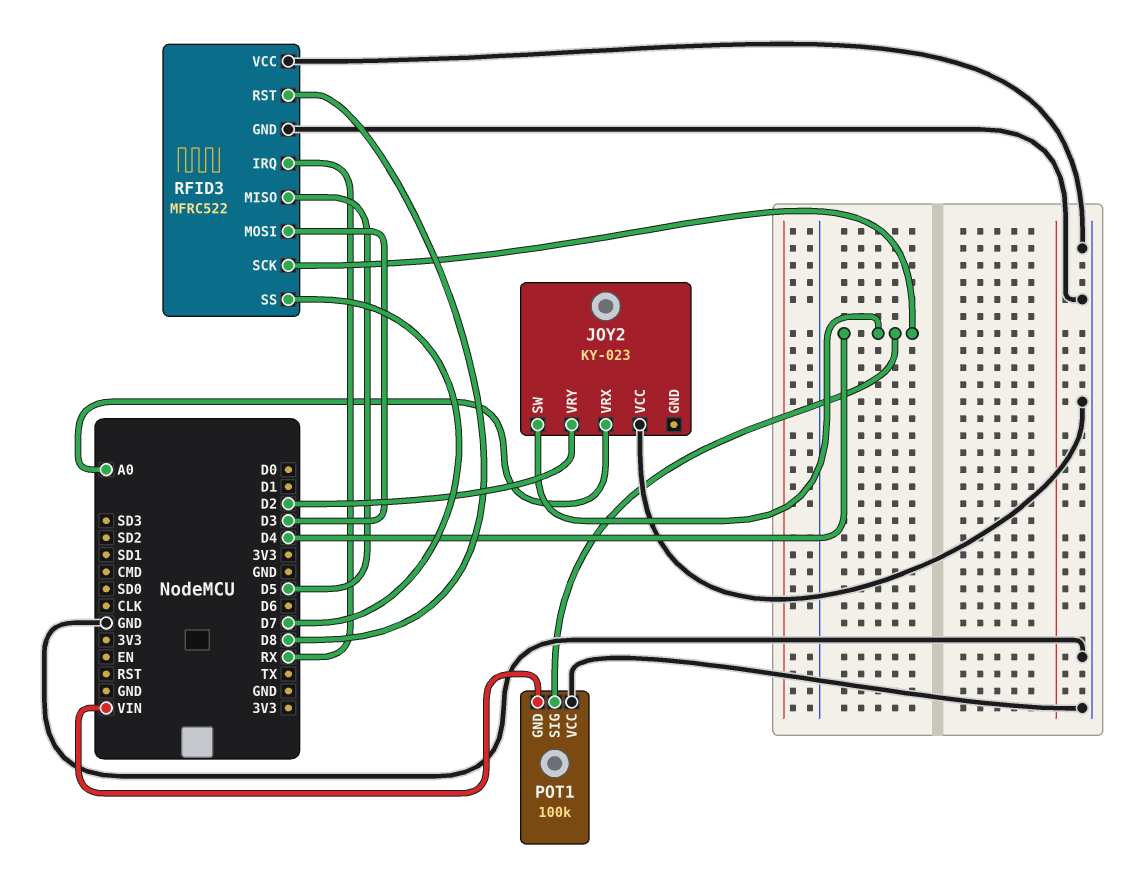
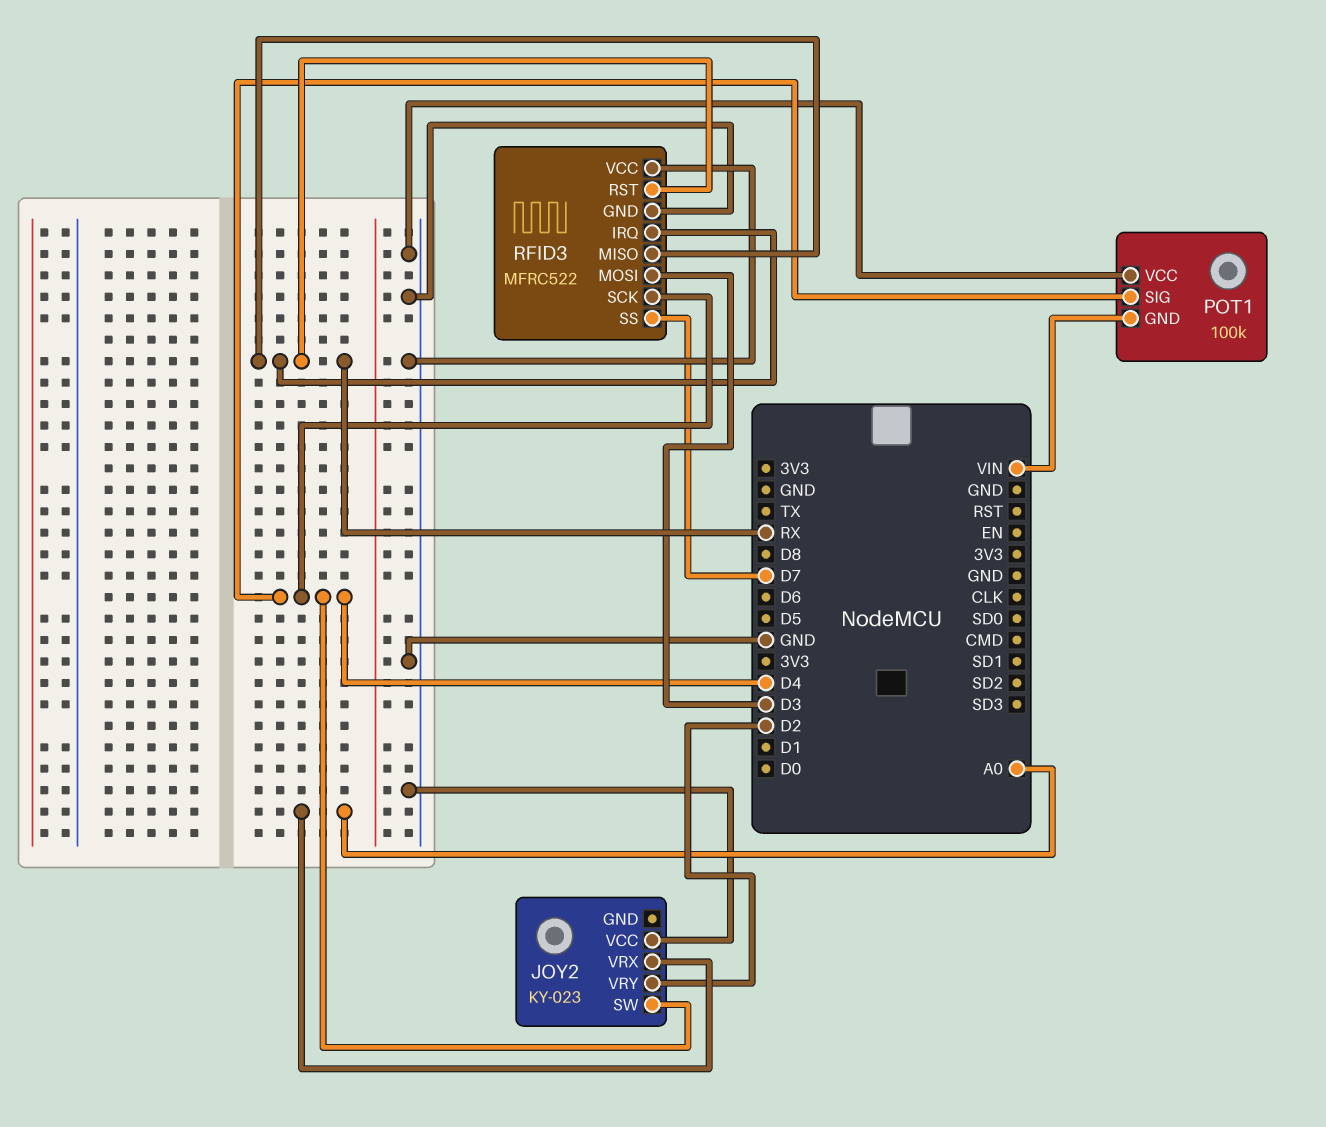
RFID3 pin MISO: D5 -> RX
RFID3 pin RST: D8 -> RX

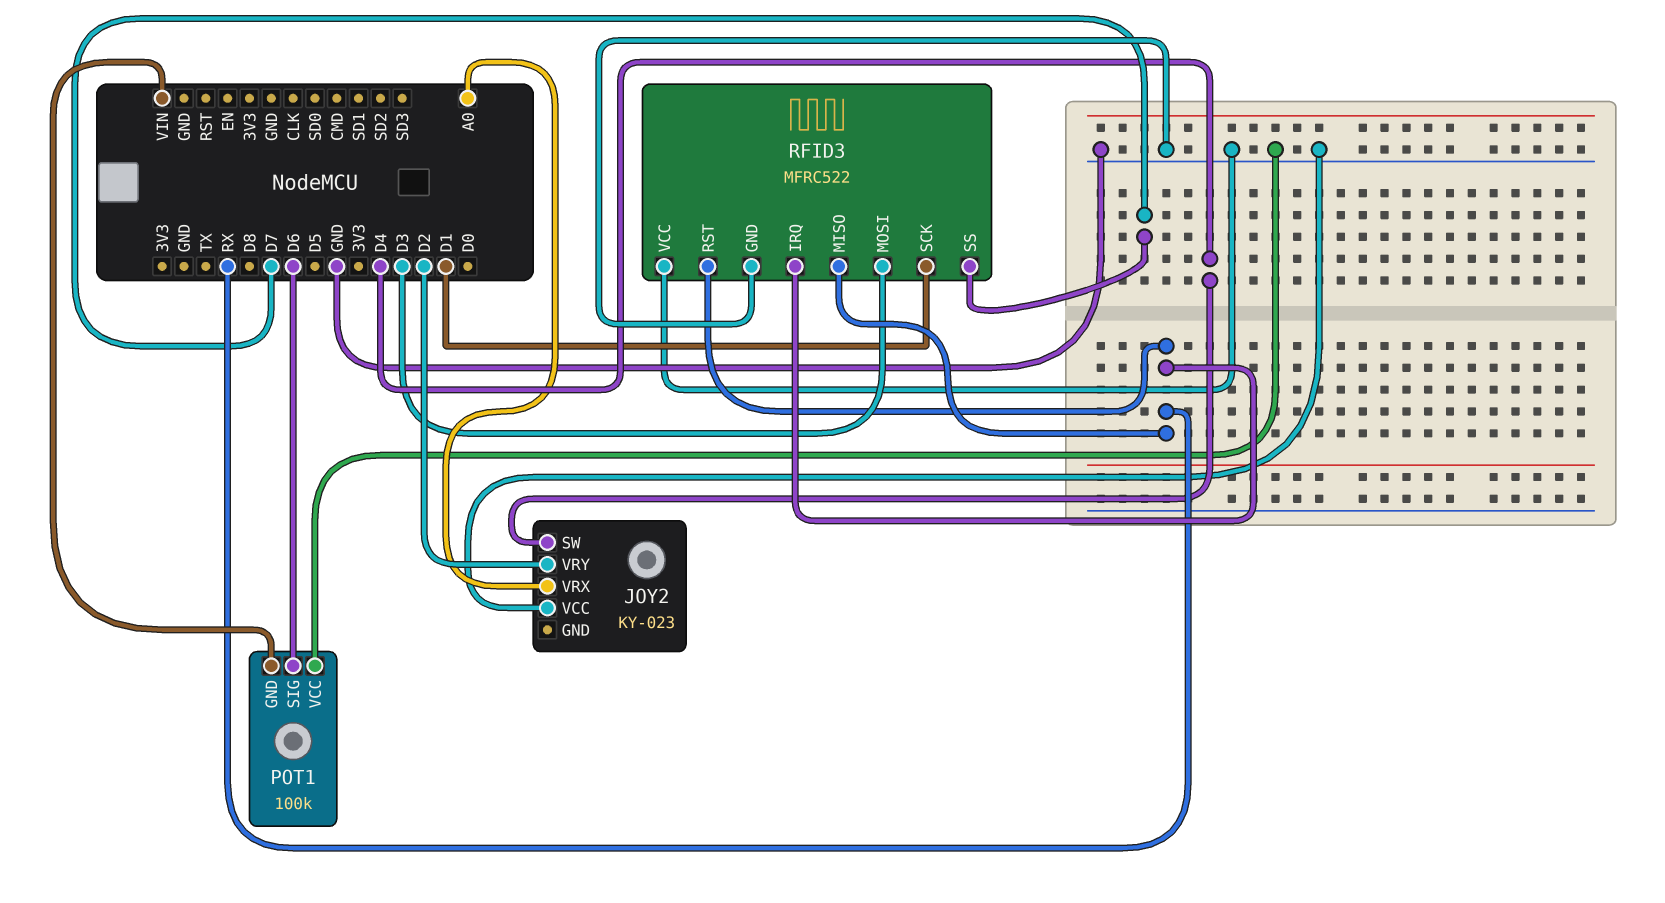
POT1 pin SIG: D4 -> D6
RFID3 pin SCK: D4 -> D1

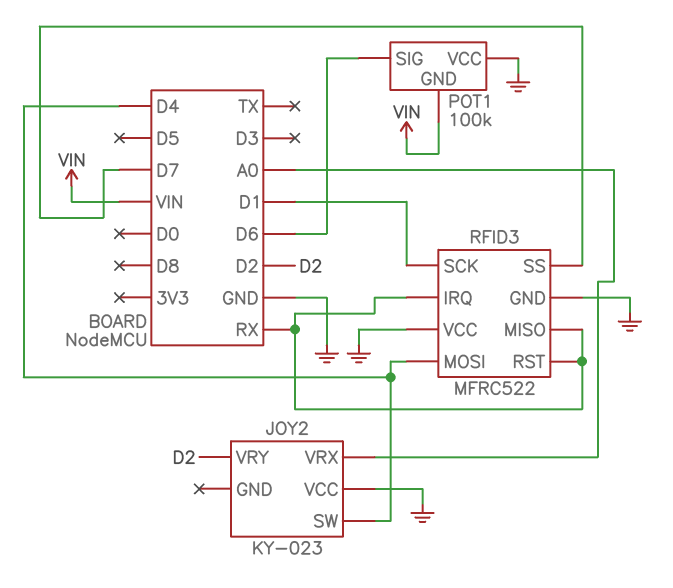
RFID3 pin MOSI: D3 -> D4

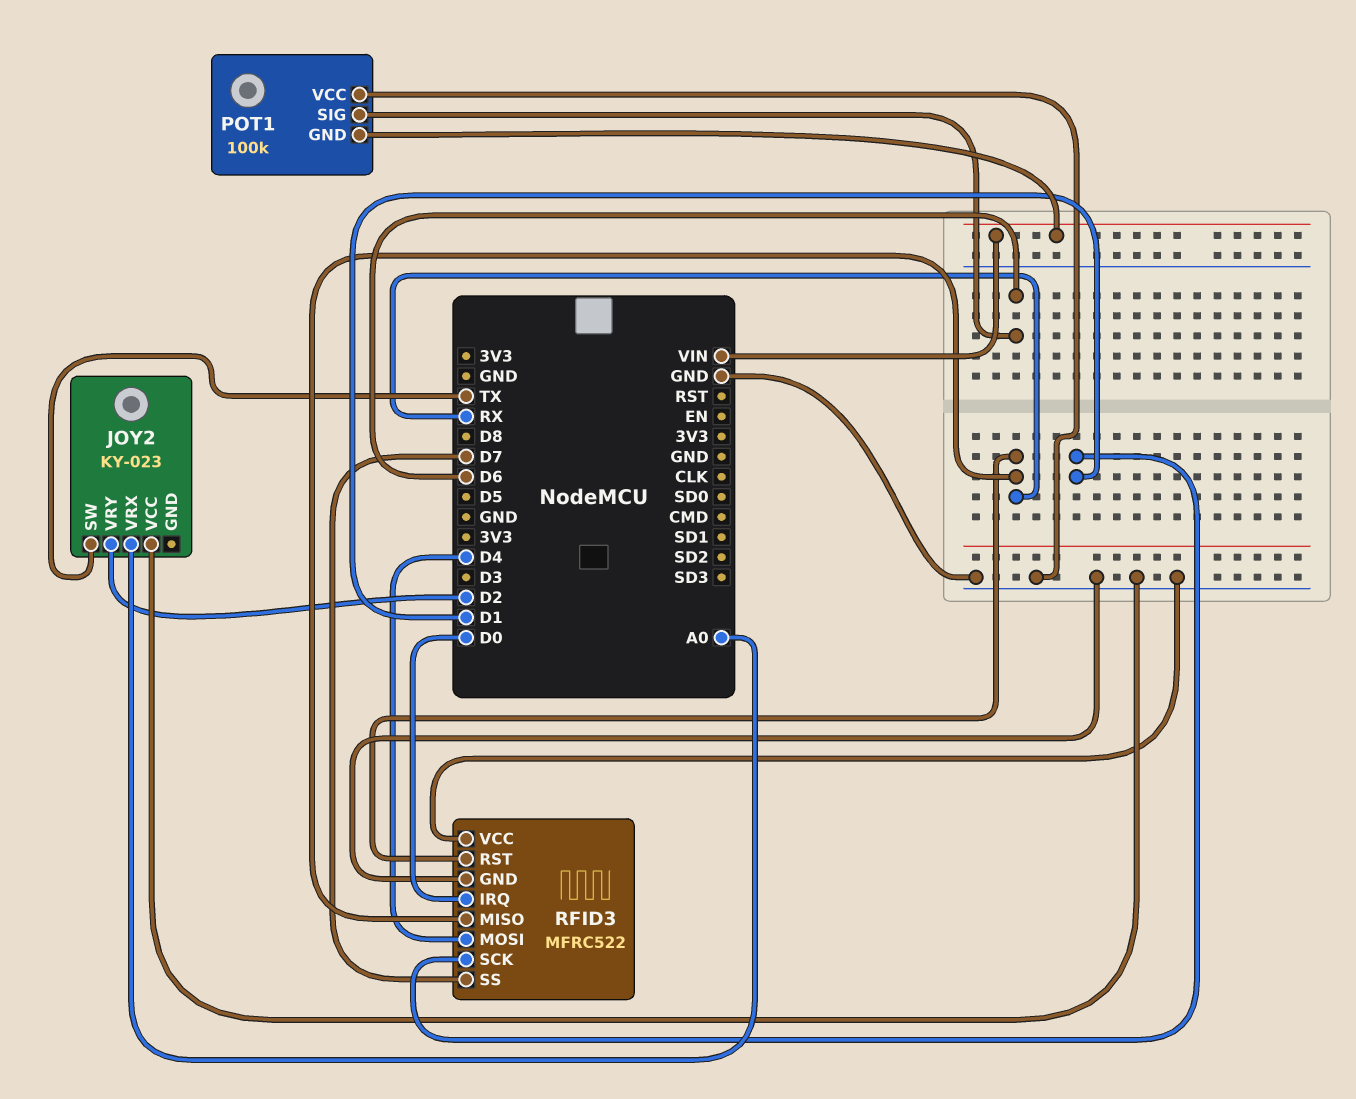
JOY2 pin SW: D4 -> TX
RFID3 pin IRQ: RX -> D0

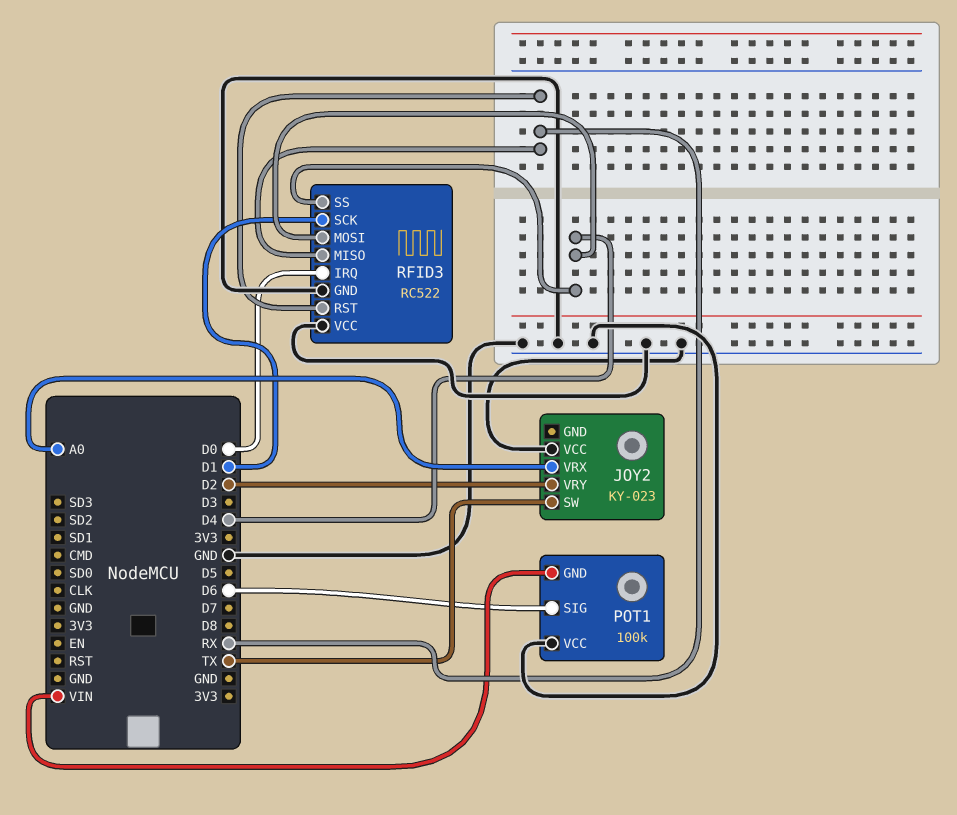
RFID3: MFRC522 -> RC522
RFID3 pin SS: D7 -> D4

